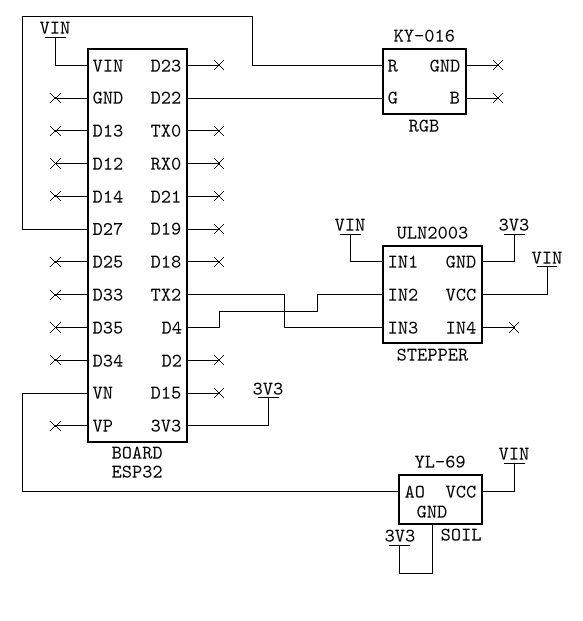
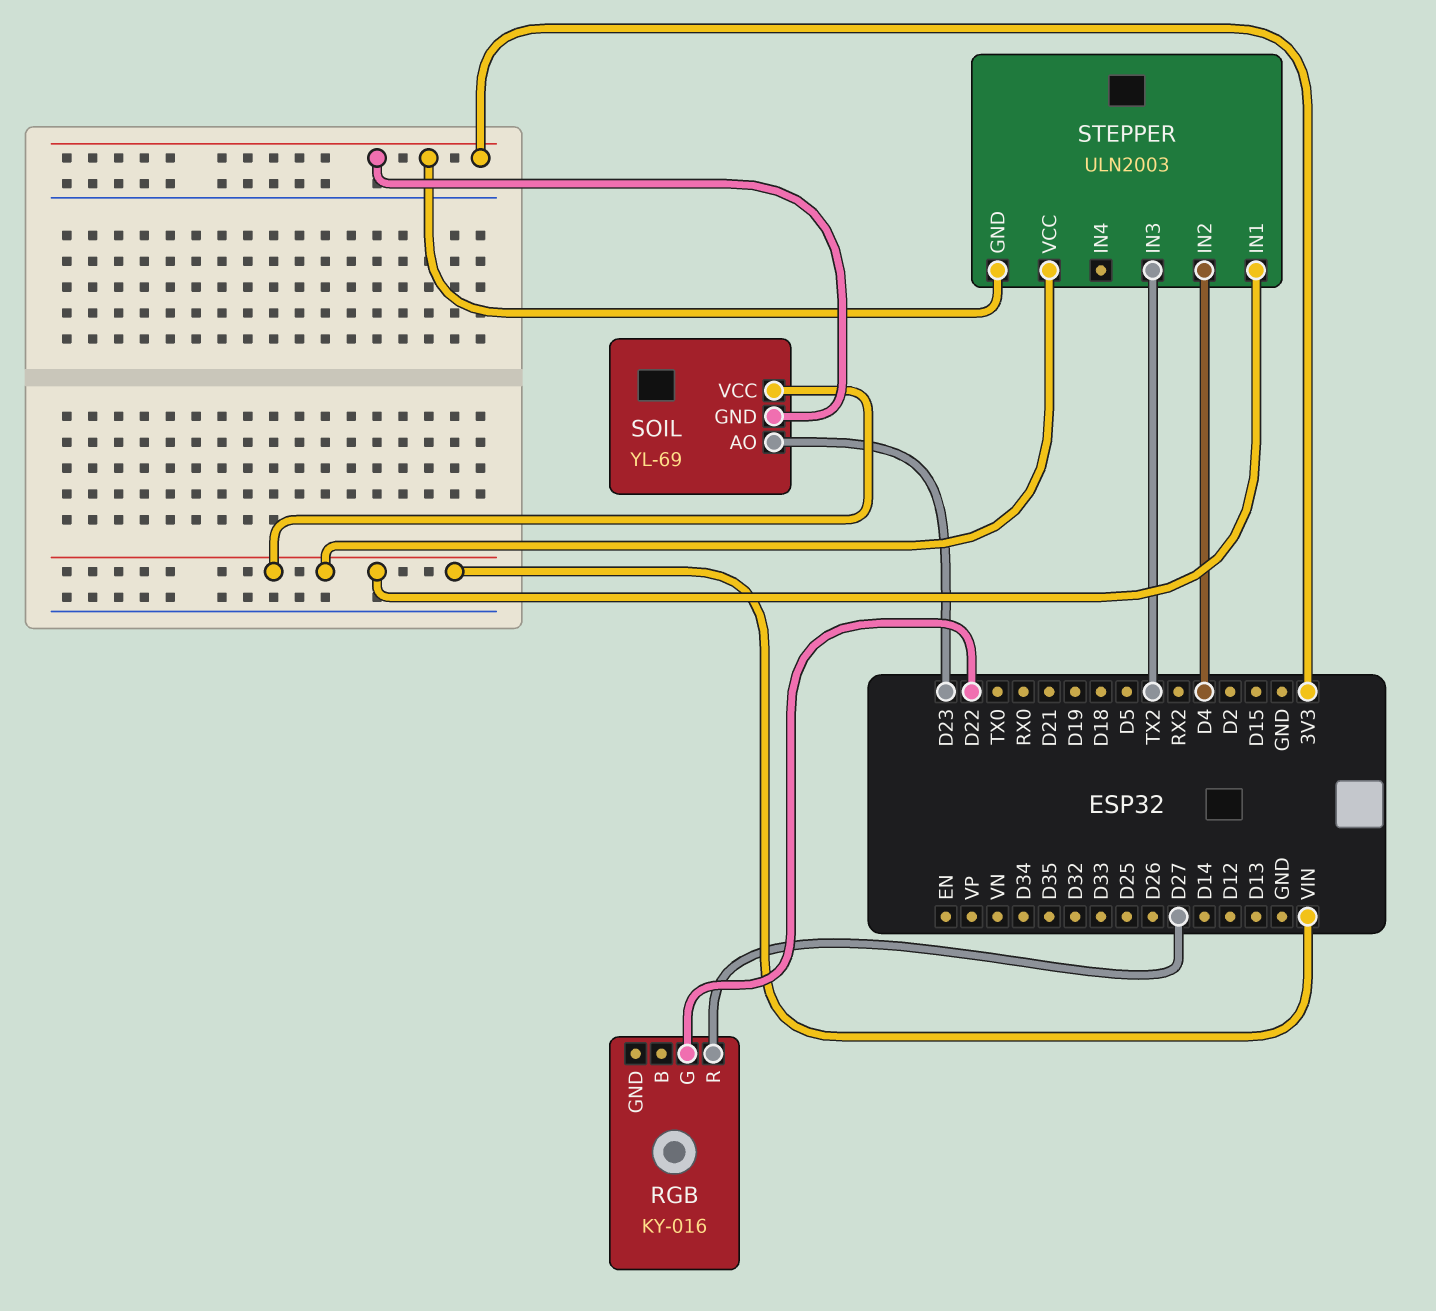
SOIL pin AO: VN -> D23

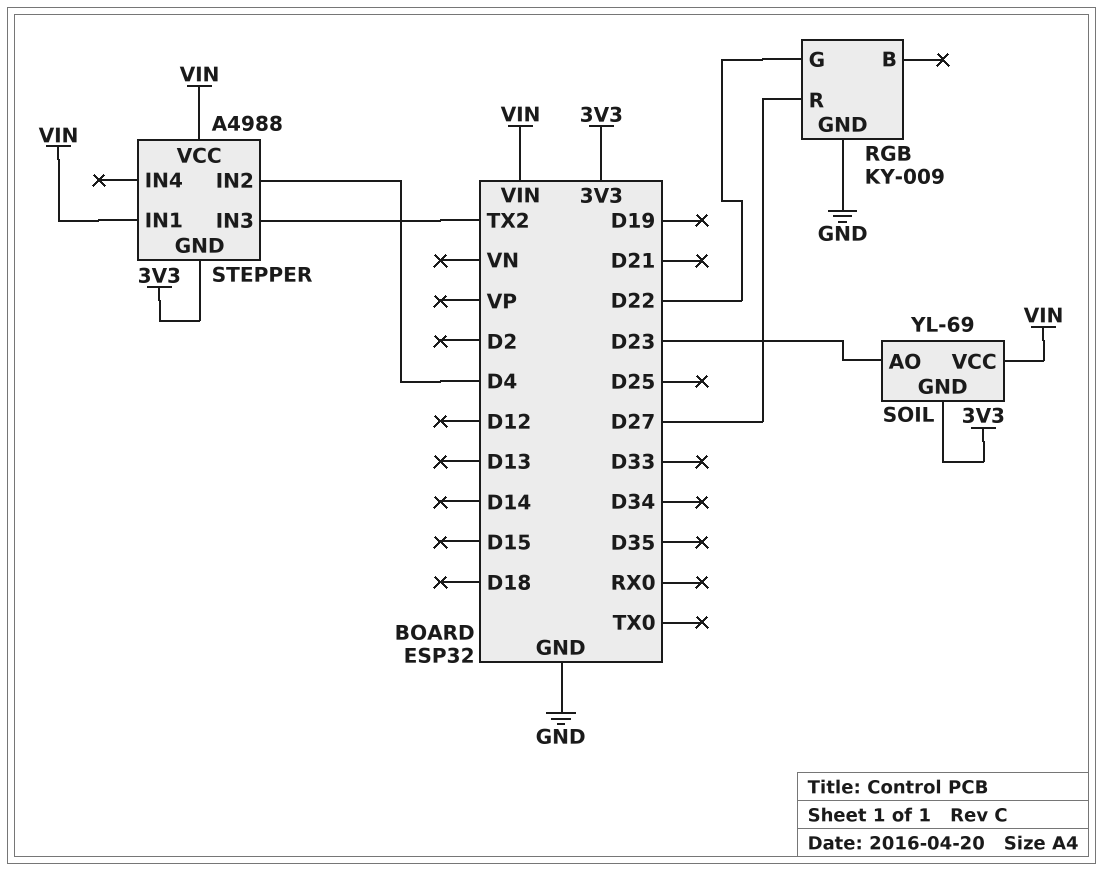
RGB: KY-016 -> KY-009
RGB pin GND: none -> GND
STEPPER: ULN2003 -> A4988

